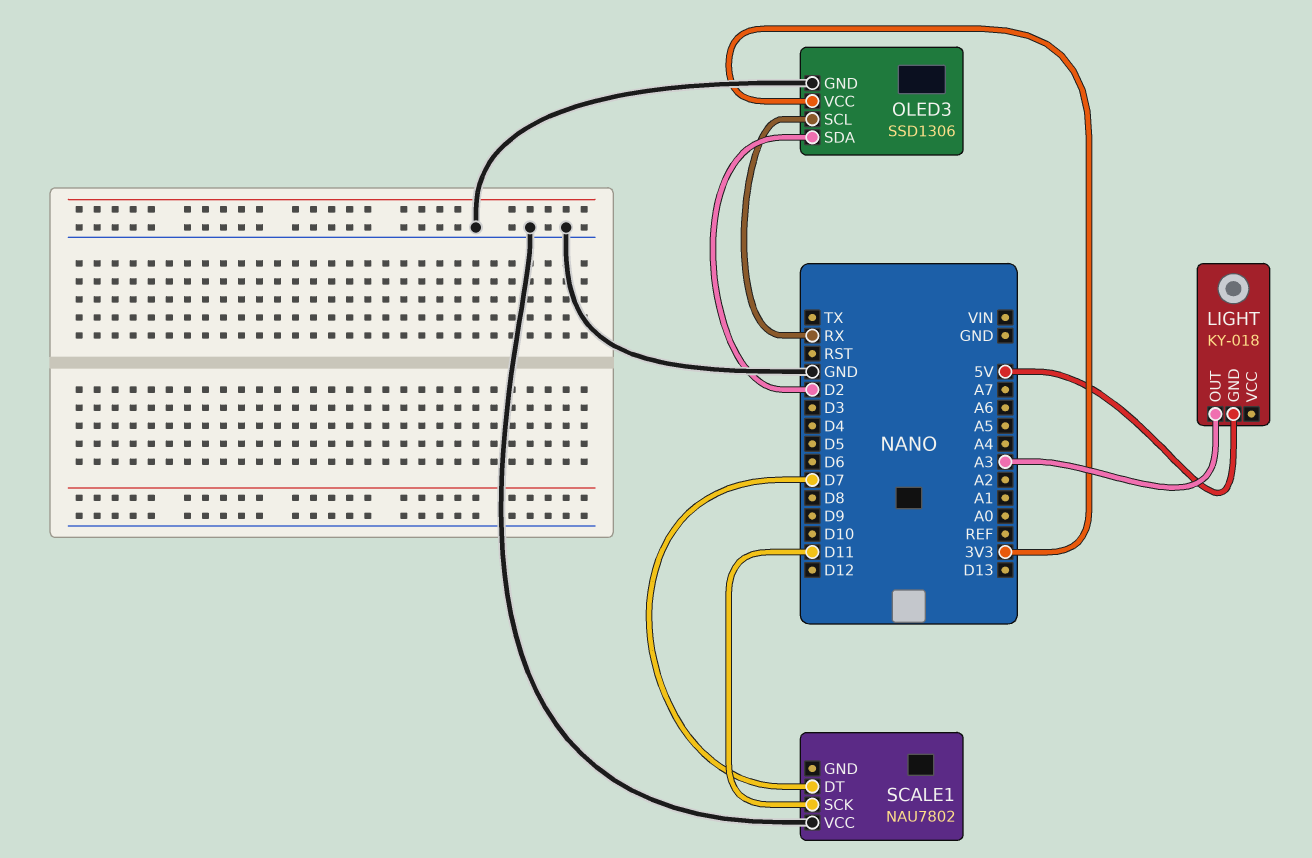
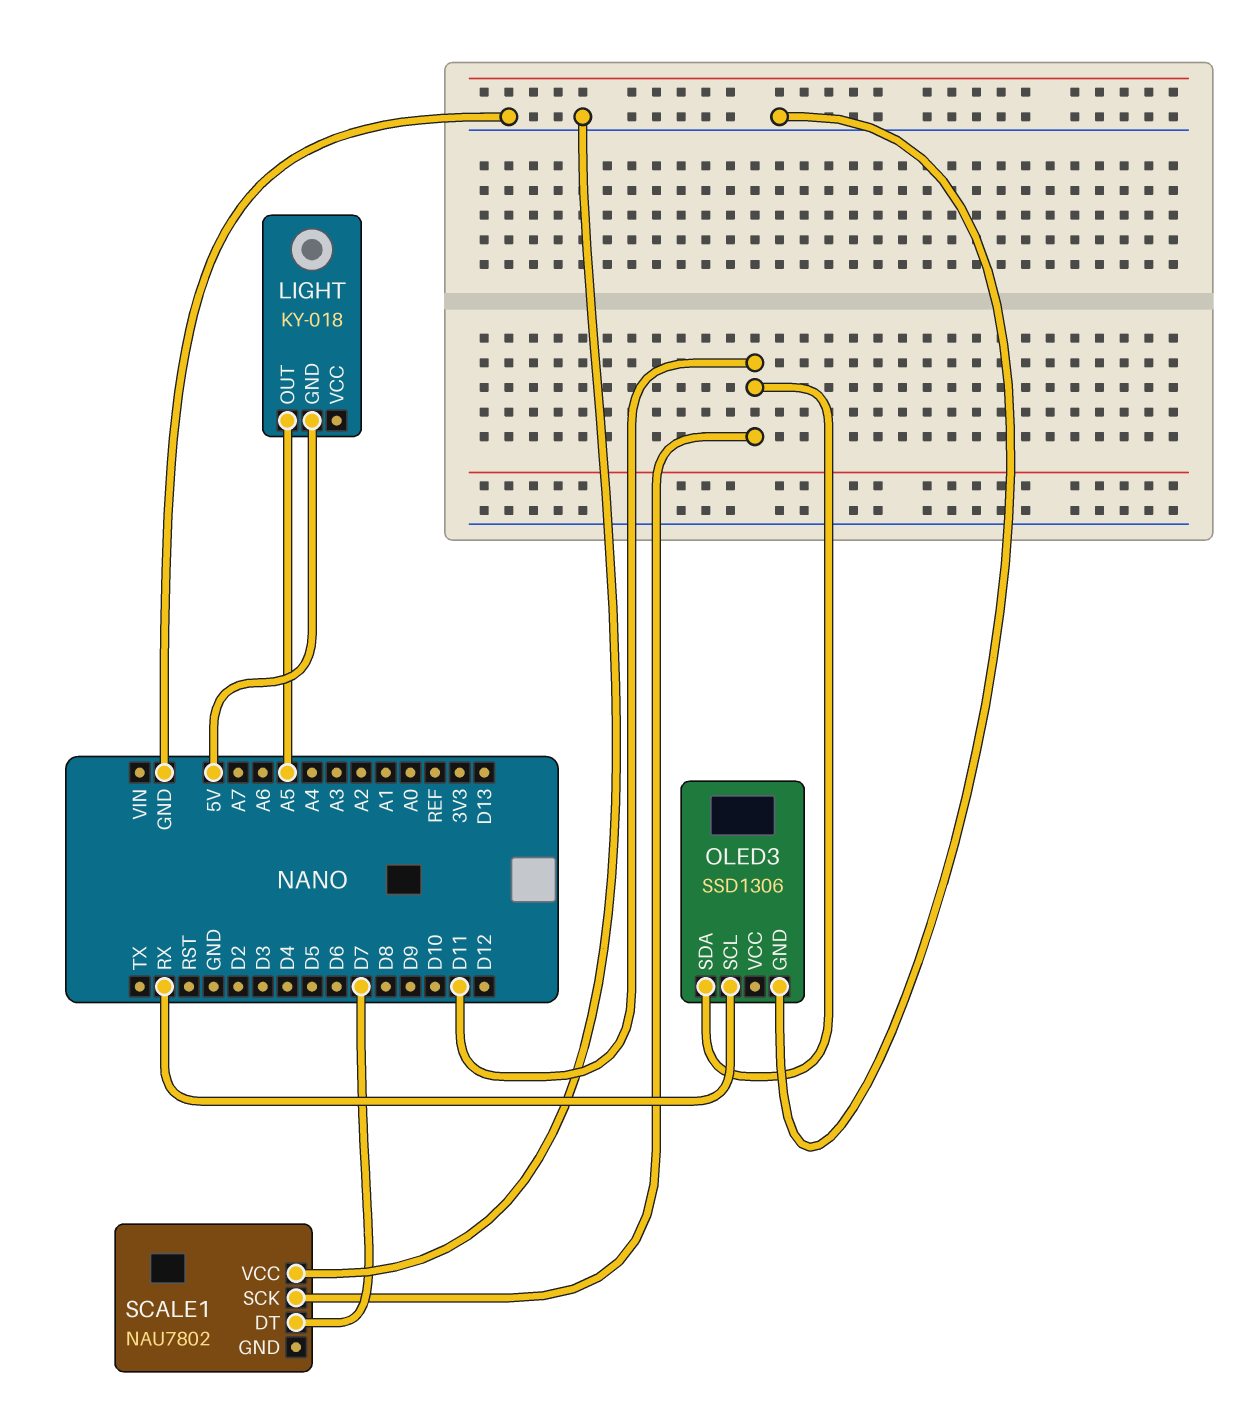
LIGHT pin OUT: A3 -> A5
OLED3 pin SDA: D2 -> D11
OLED3 pin VCC: 3V3 -> none

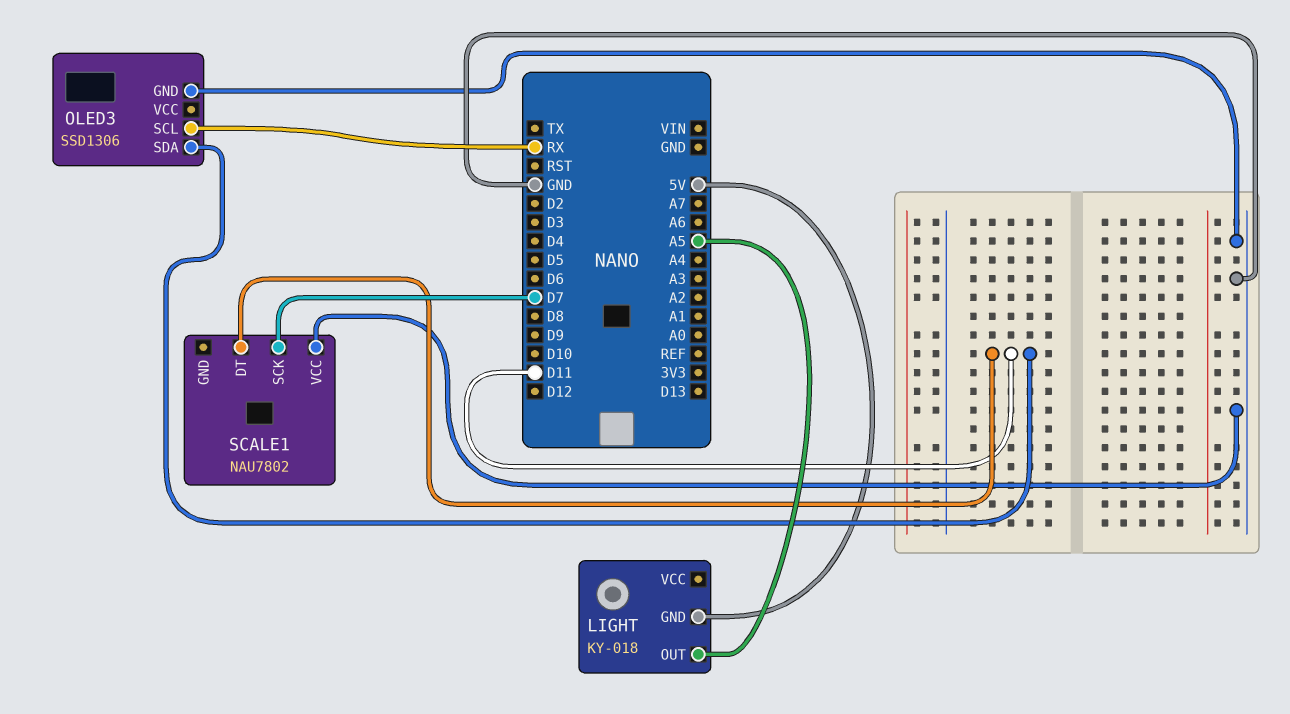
SCALE1 pin DT: D7 -> D11
SCALE1 pin SCK: D11 -> D7

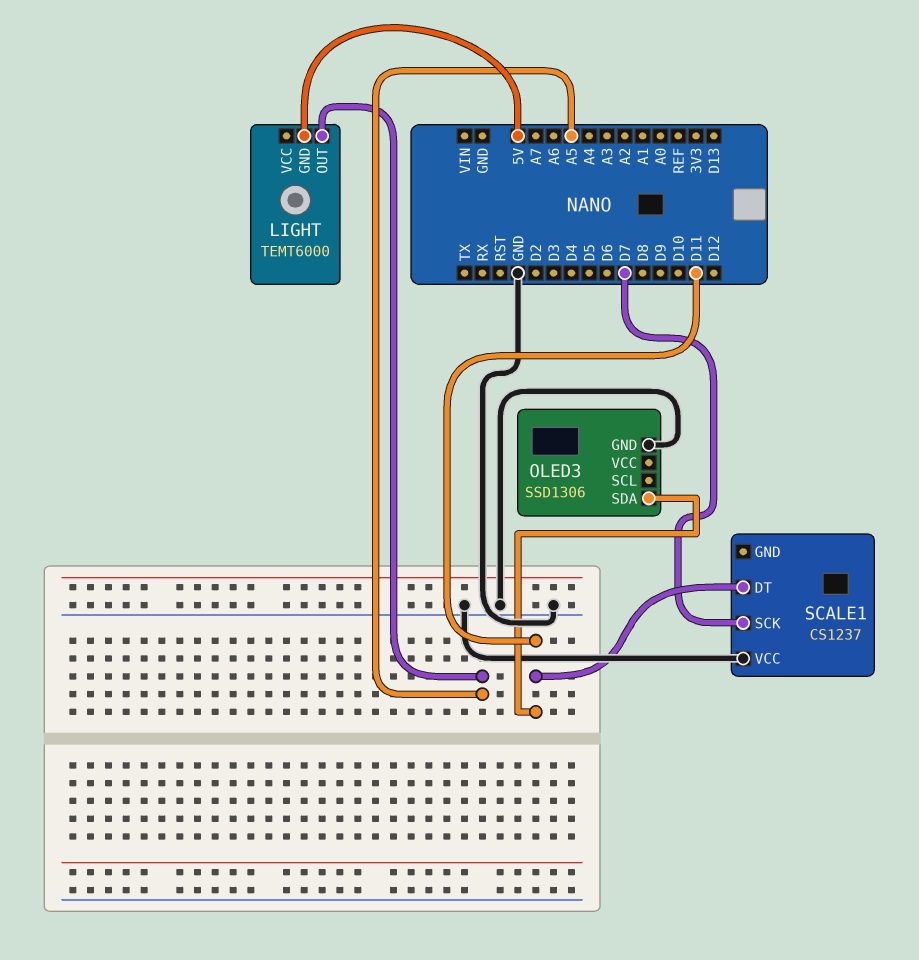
LIGHT: KY-018 -> TEMT6000
OLED3 pin SCL: RX -> none
SCALE1: NAU7802 -> CS1237

